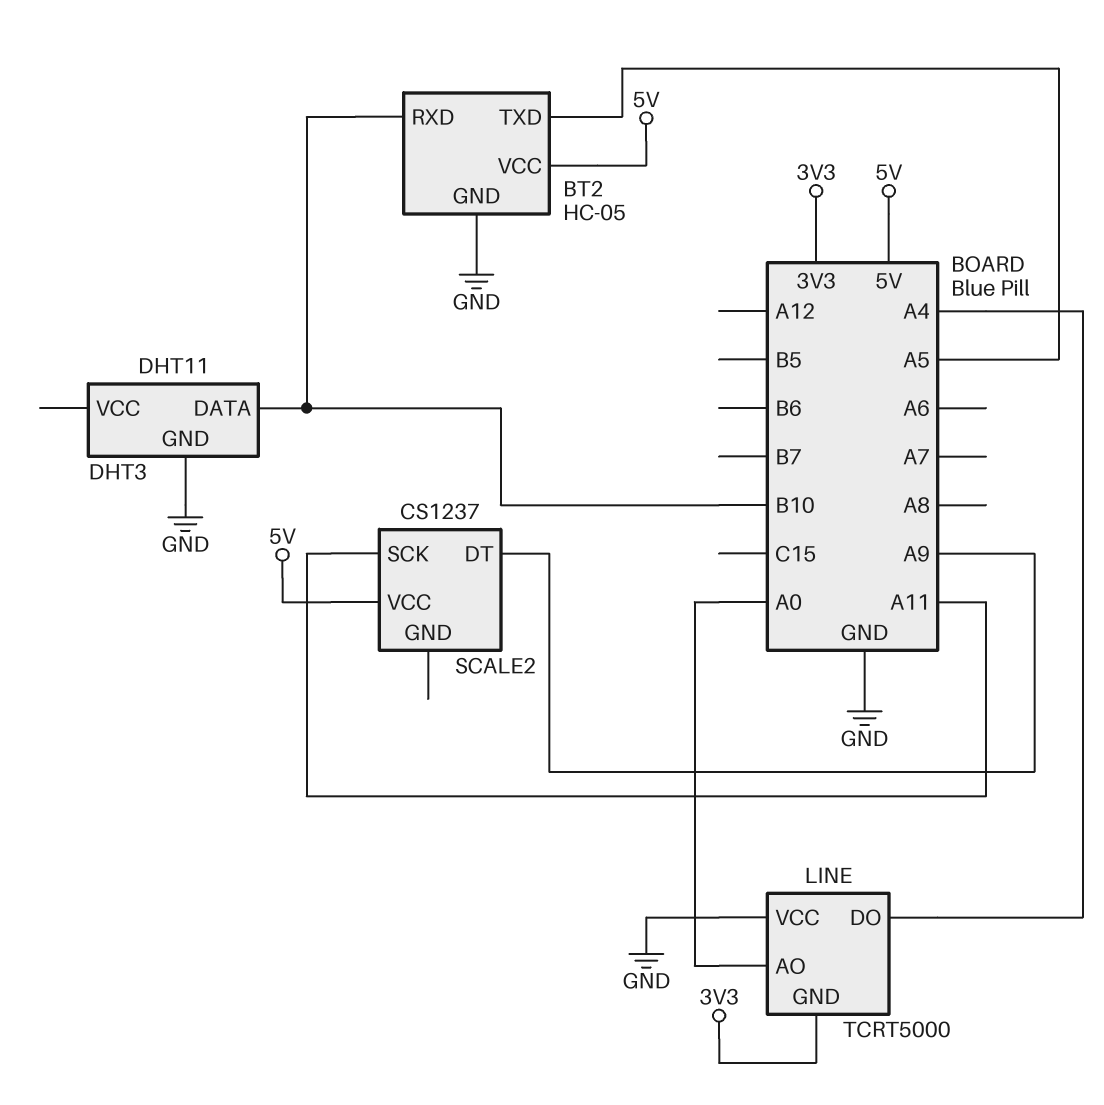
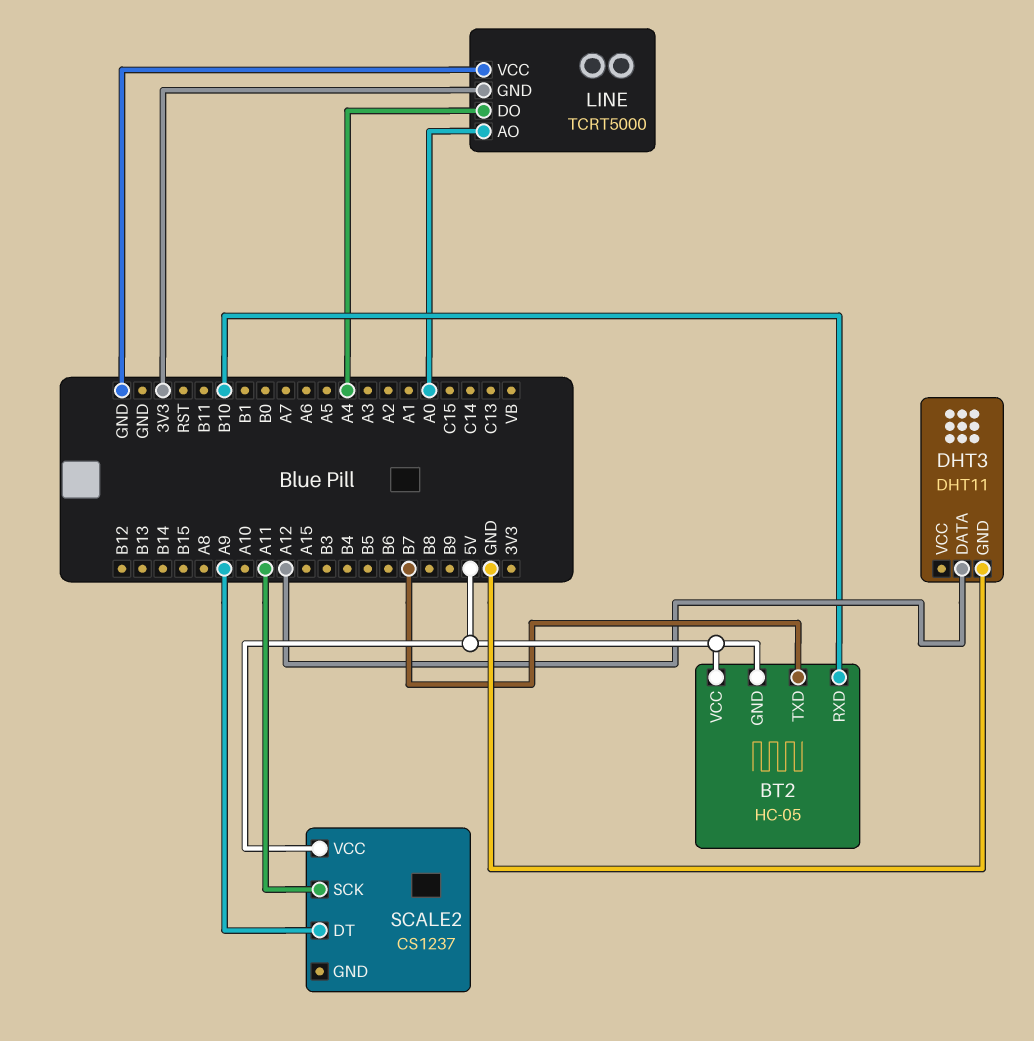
BT2 pin GND: GND -> 5V
BT2 pin TXD: A5 -> B7
DHT3 pin DATA: B10 -> A12

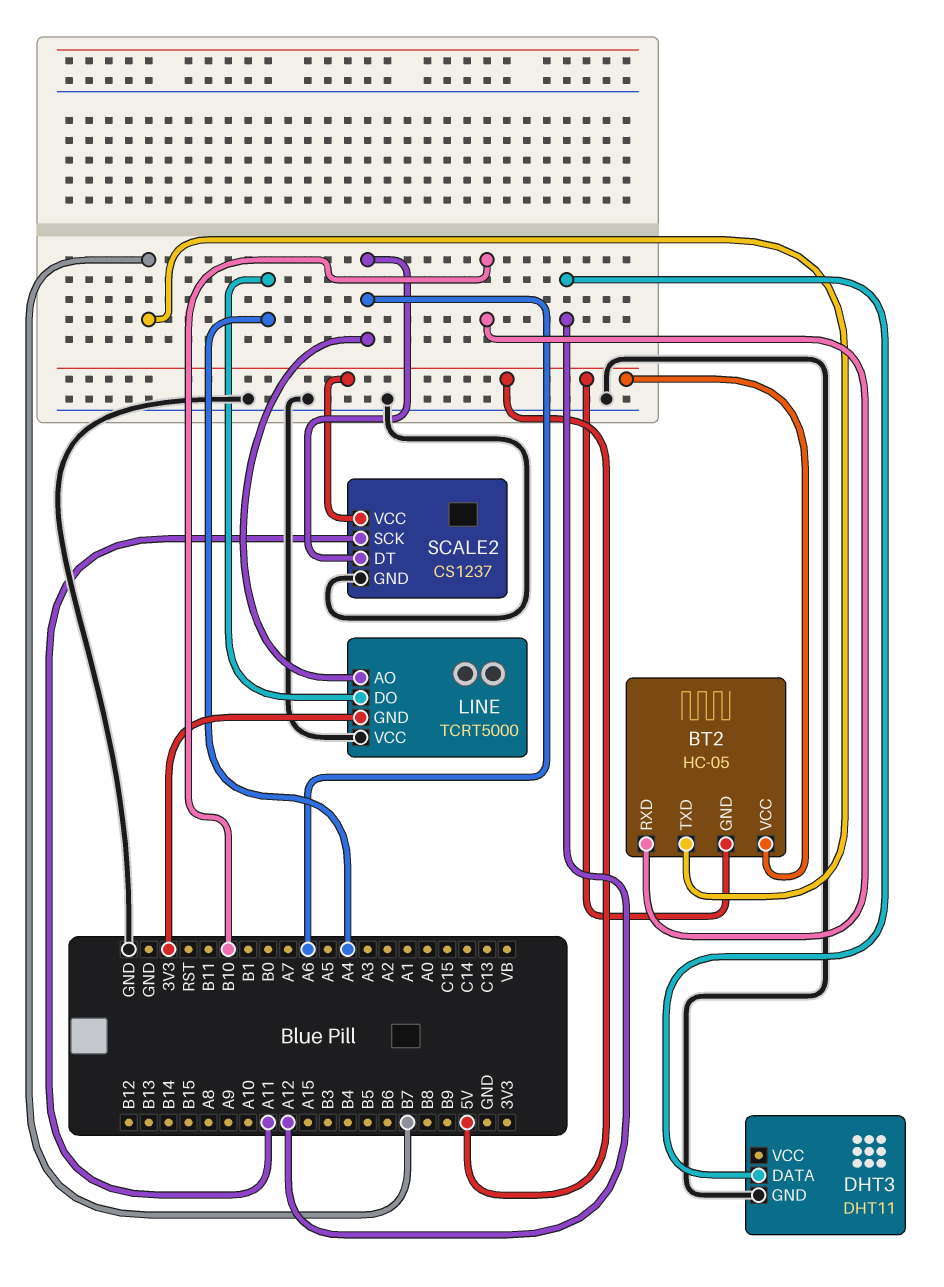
LINE pin AO: A0 -> A6
SCALE2 pin DT: A9 -> A6
SCALE2 pin GND: none -> GND

